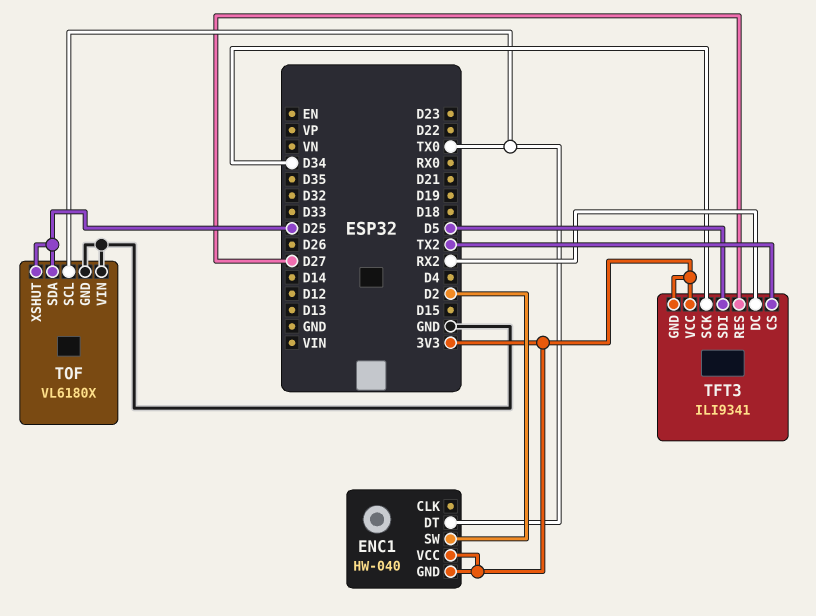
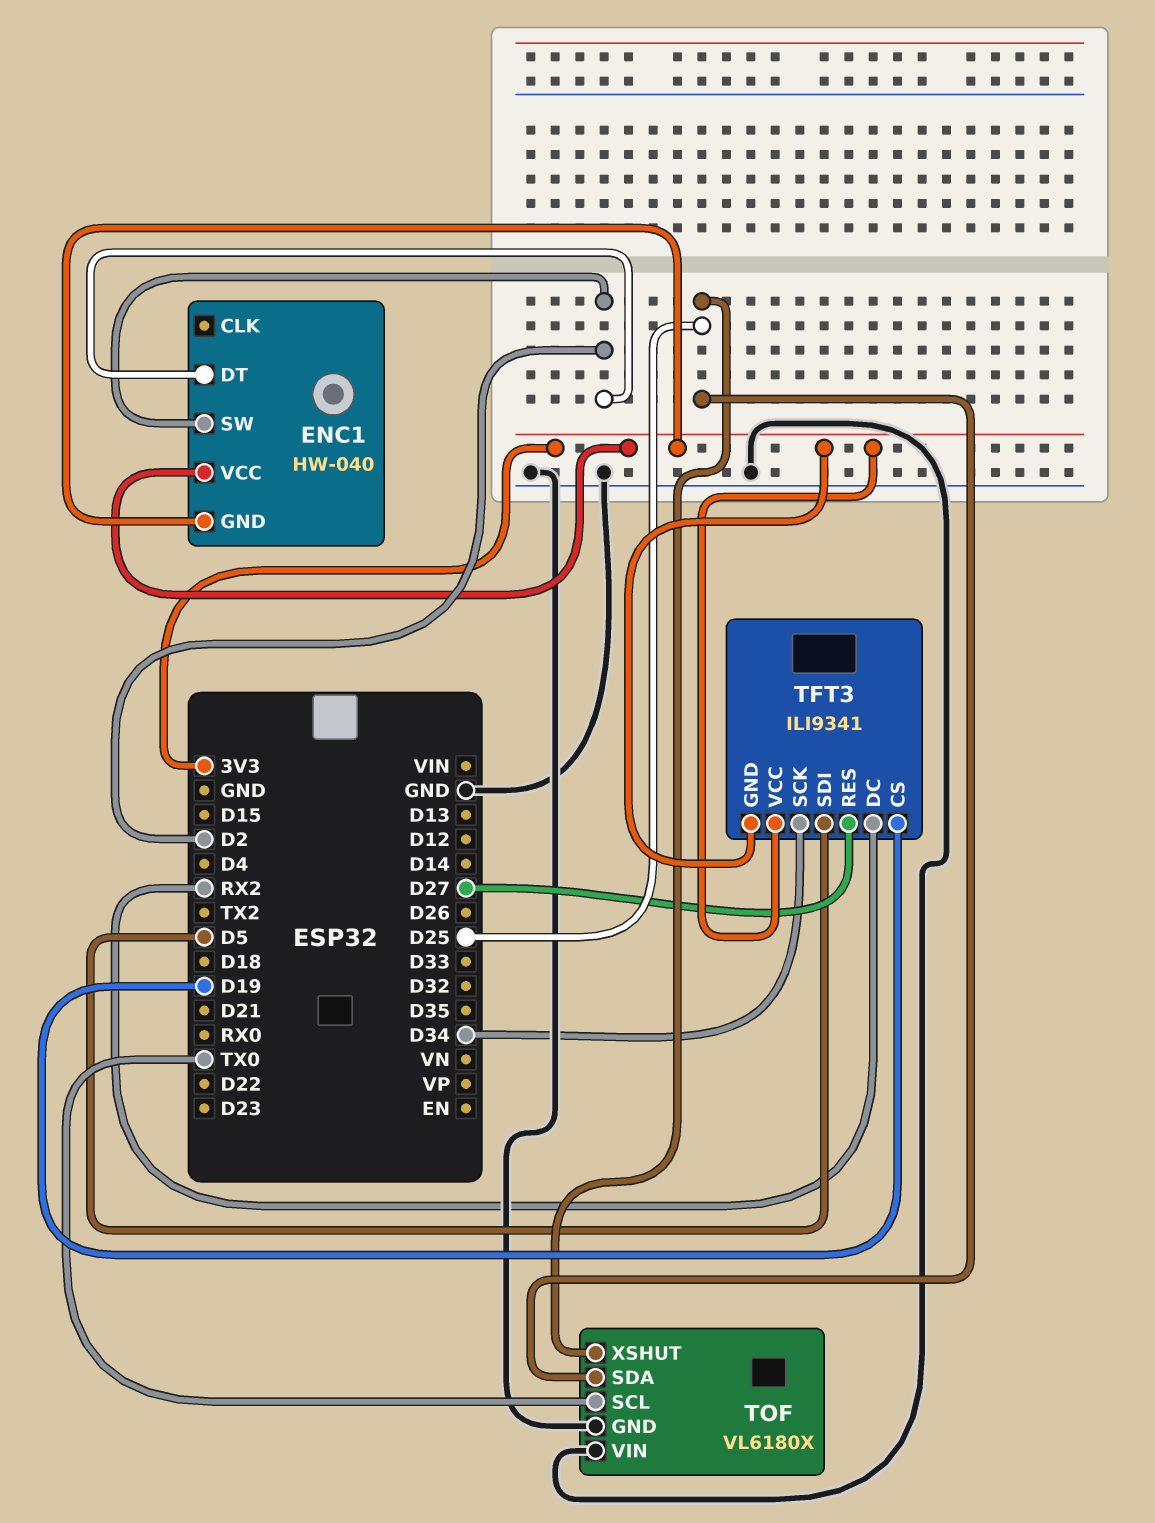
ENC1 pin DT: TX0 -> D2
TFT3 pin CS: TX2 -> D19

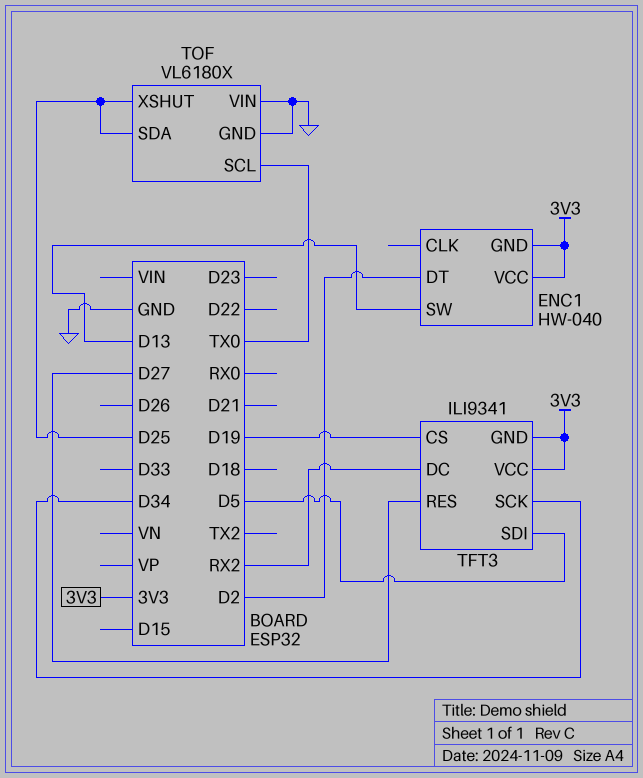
ENC1 pin SW: D2 -> D13

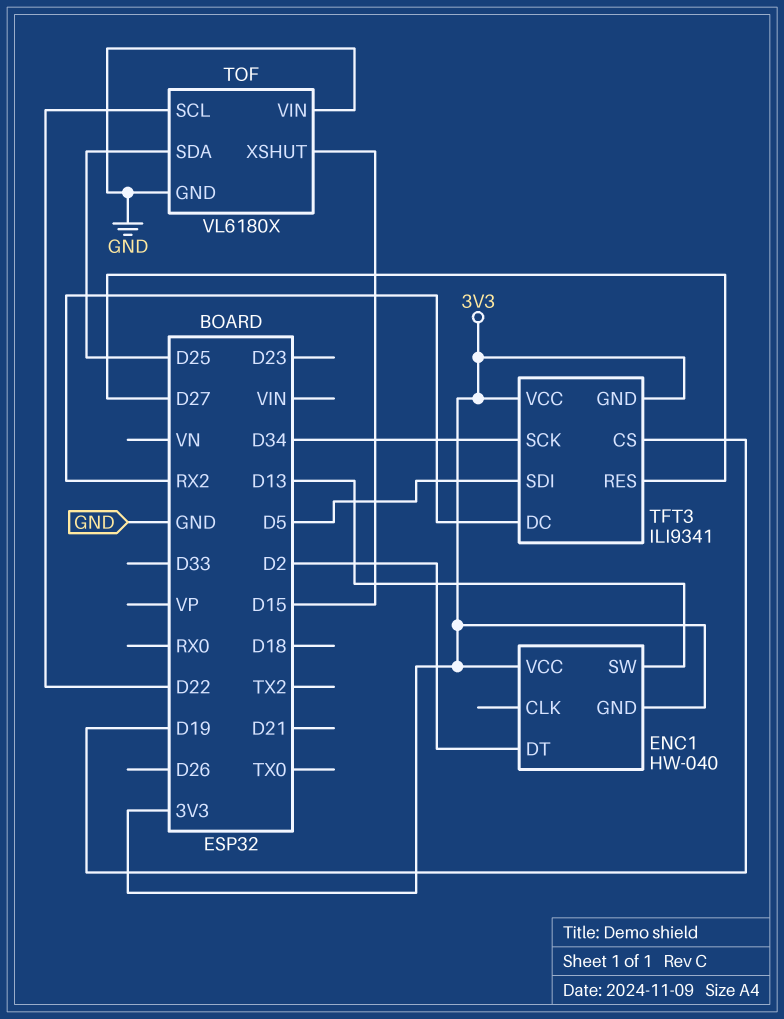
TOF pin SCL: TX0 -> D22
TOF pin XSHUT: D25 -> D15

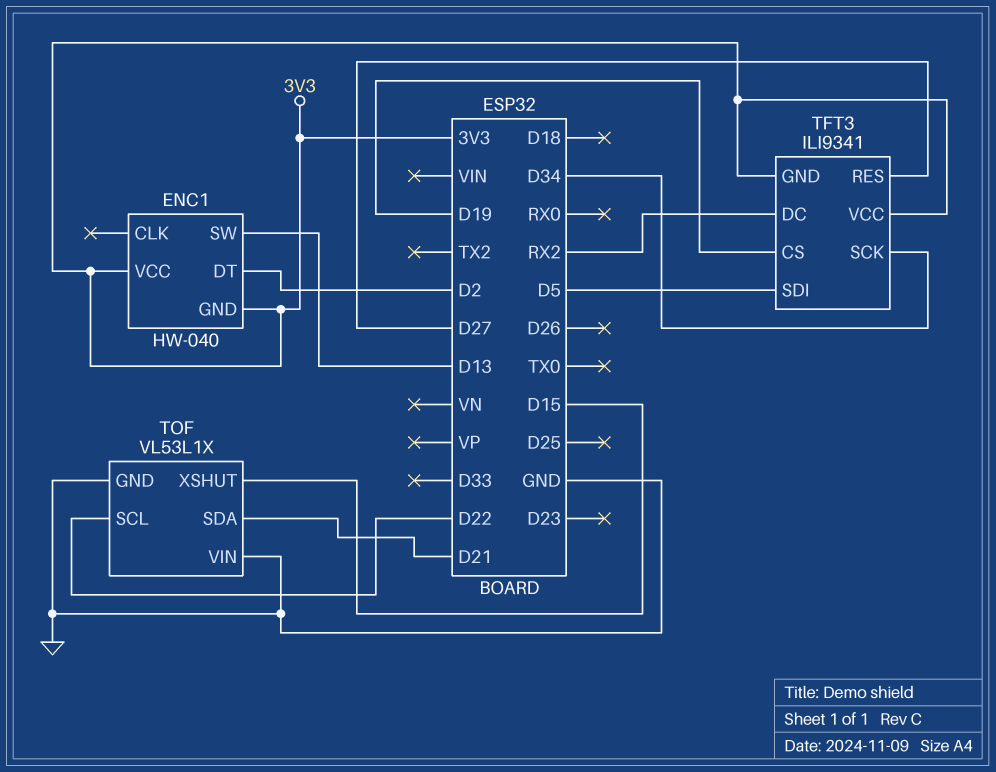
TOF: VL6180X -> VL53L1X
TOF pin SDA: D25 -> D21

